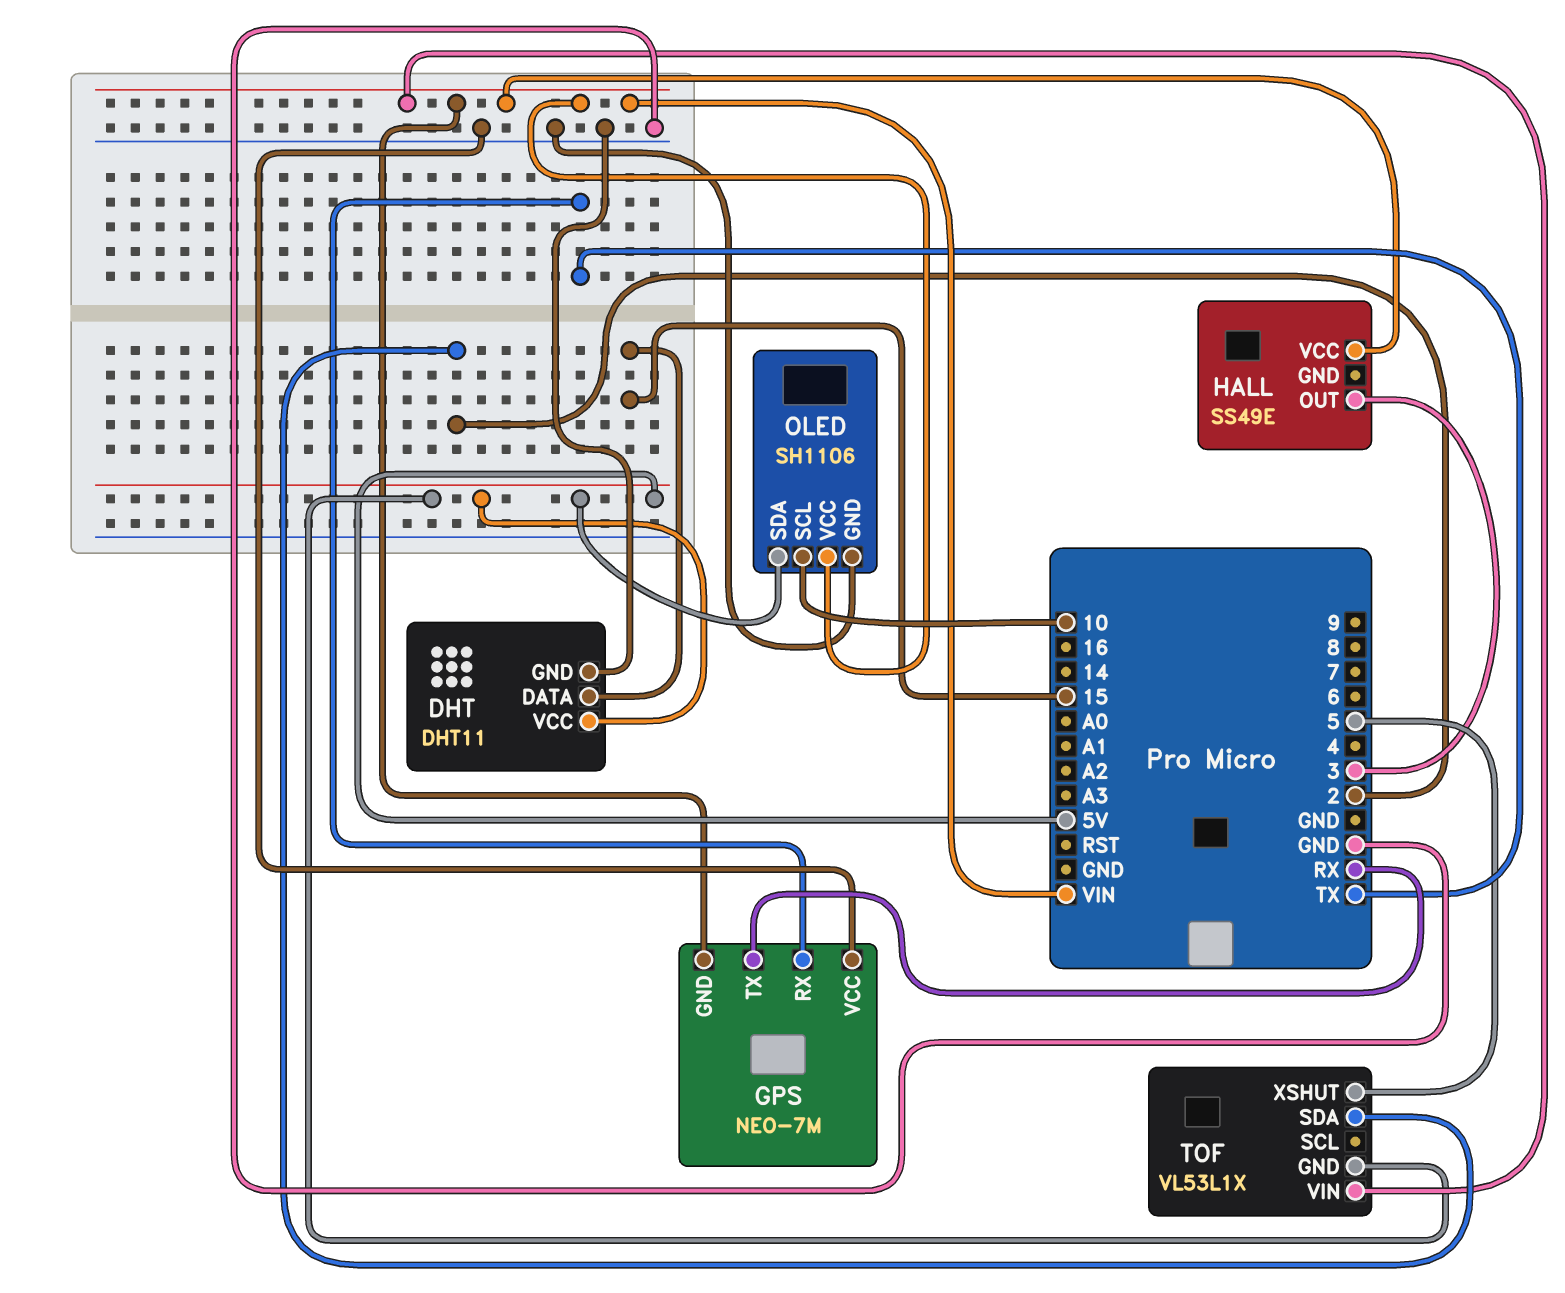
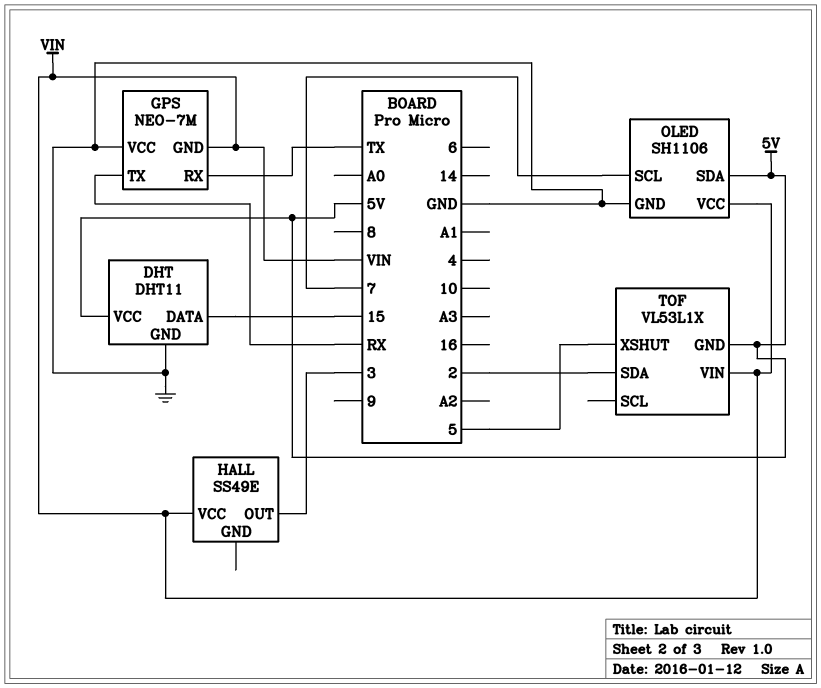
OLED pin SCL: 10 -> 7

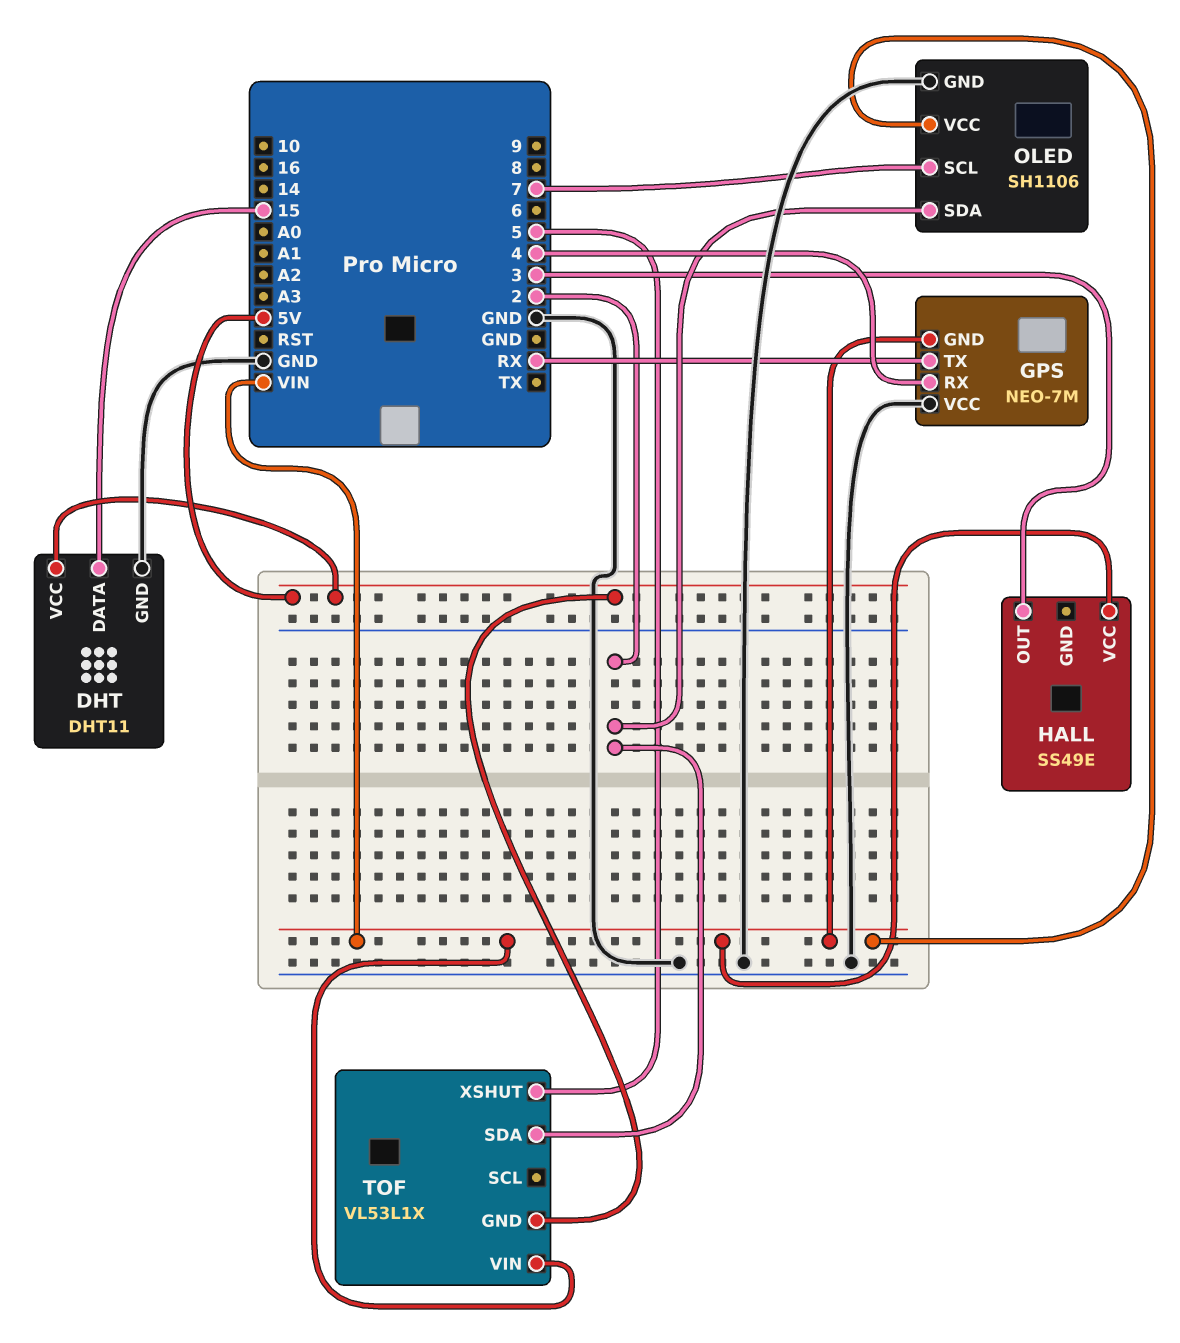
GPS pin RX: TX -> 4
OLED pin SDA: 5V -> 2

